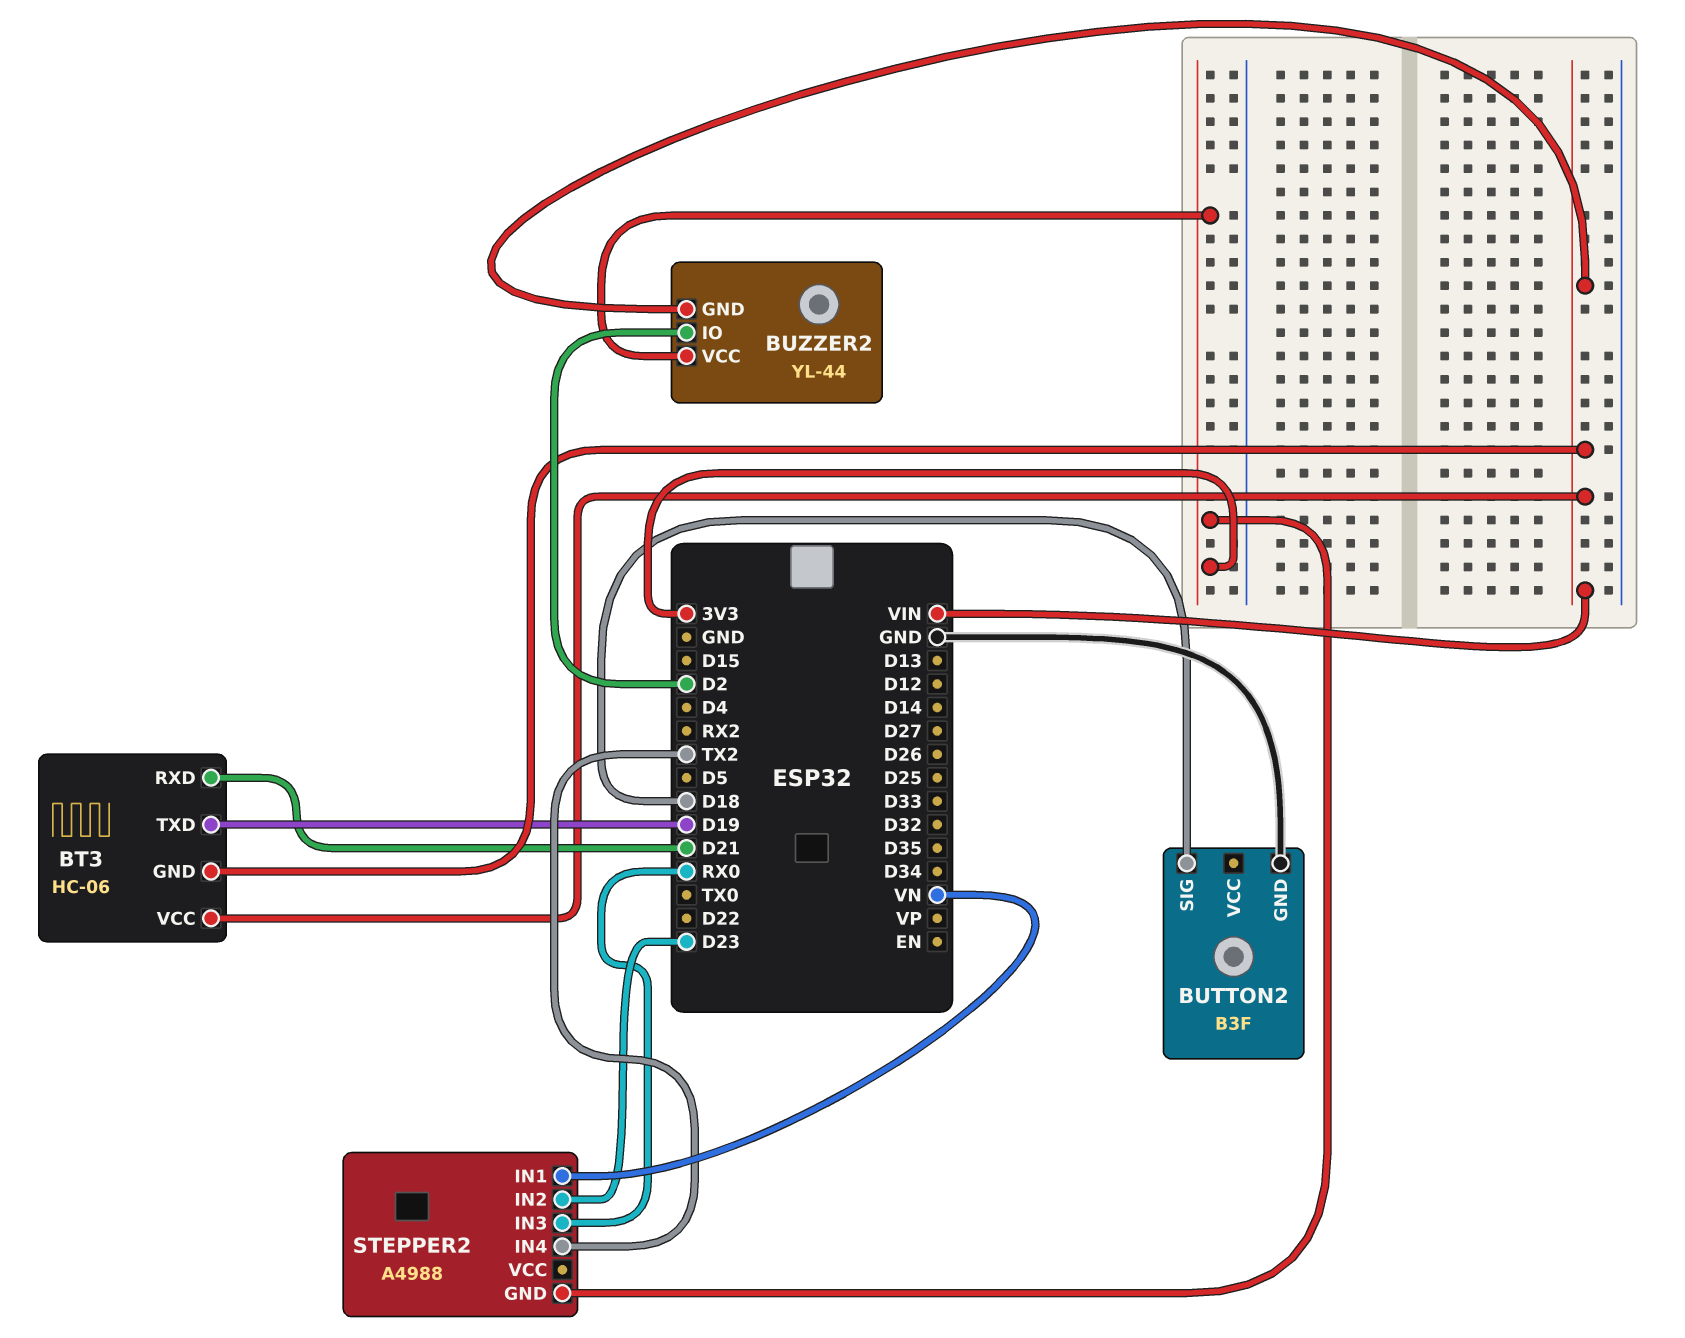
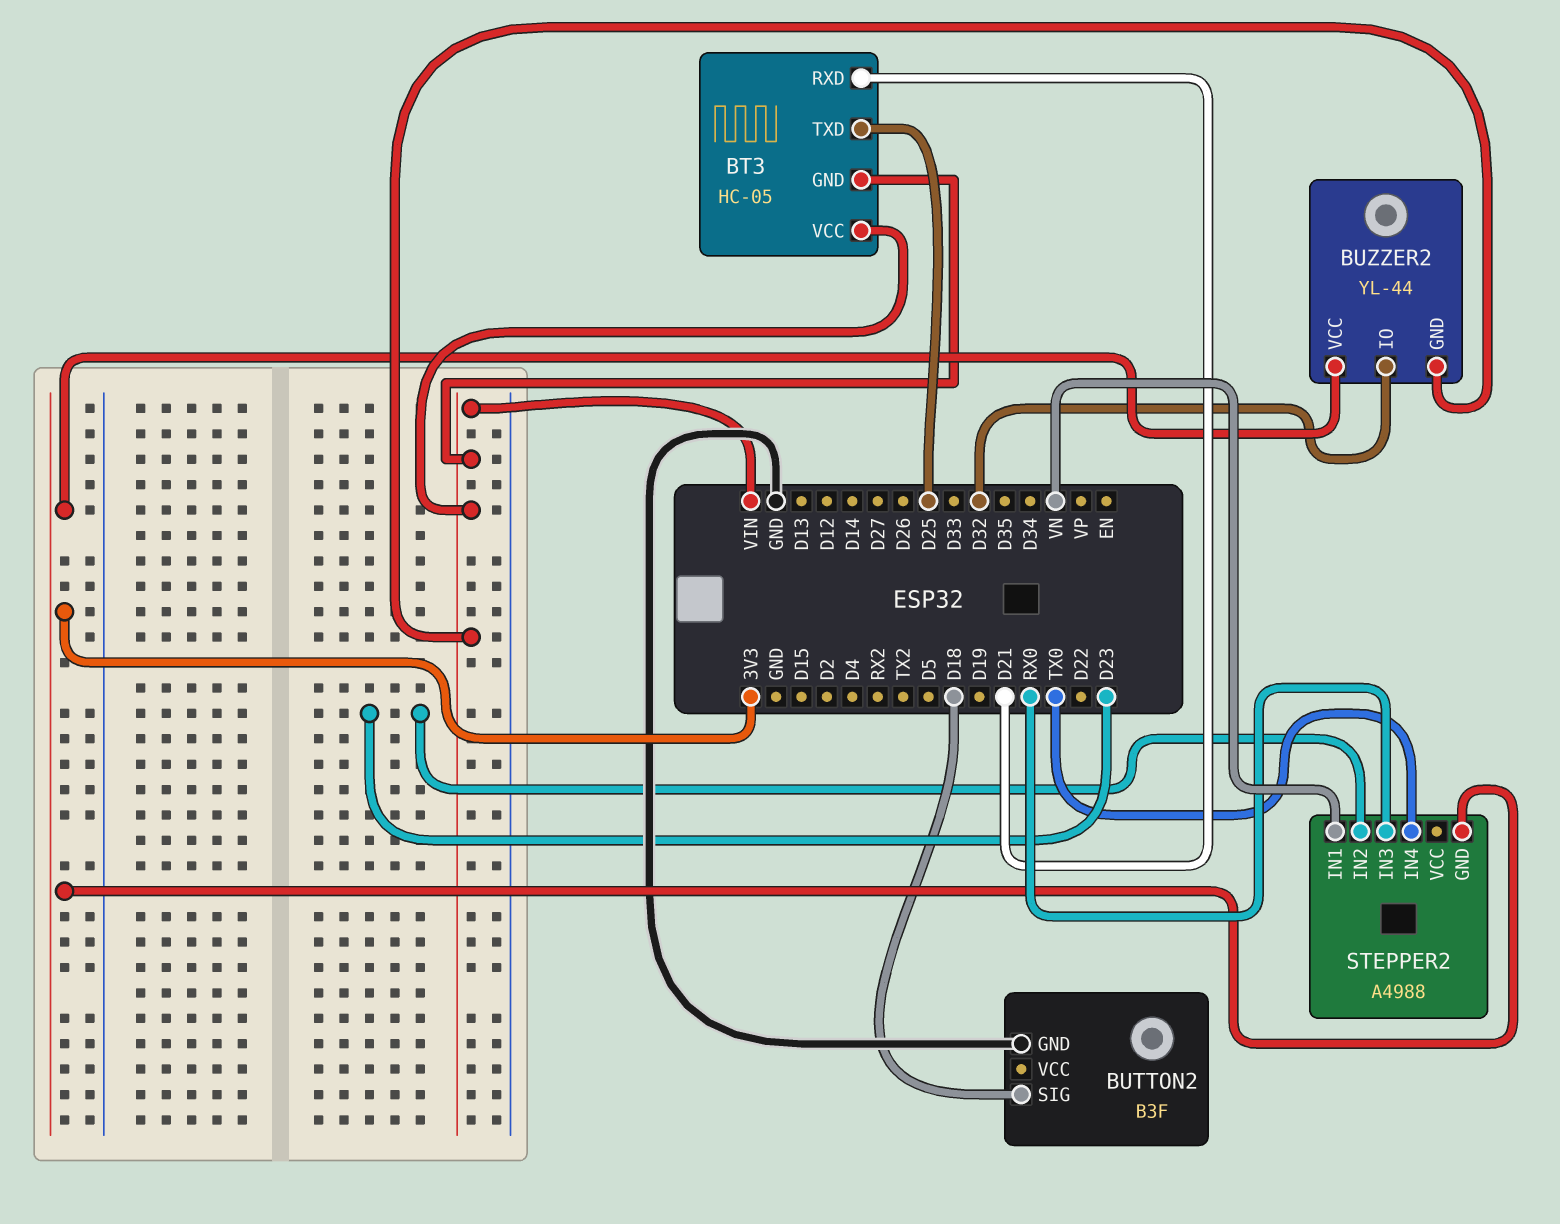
BT3: HC-06 -> HC-05
BT3 pin TXD: D19 -> D25
BUZZER2 pin IO: D2 -> D32
STEPPER2 pin IN4: TX2 -> TX0

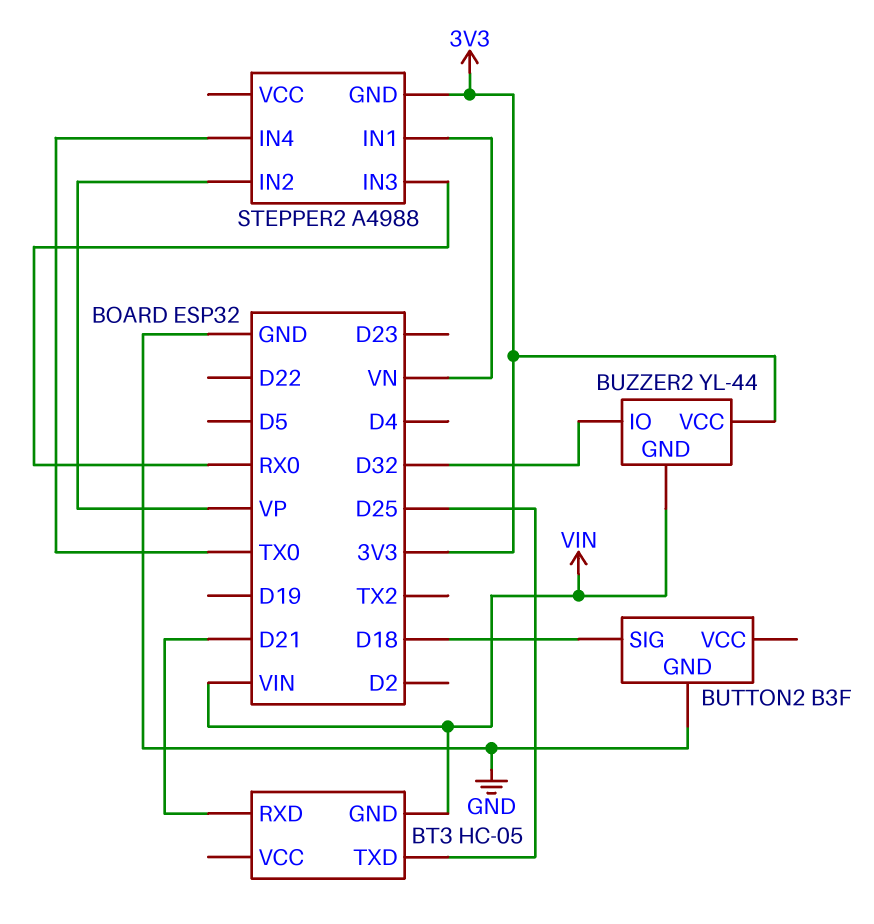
BT3 pin VCC: VIN -> none
STEPPER2 pin IN2: D23 -> VP

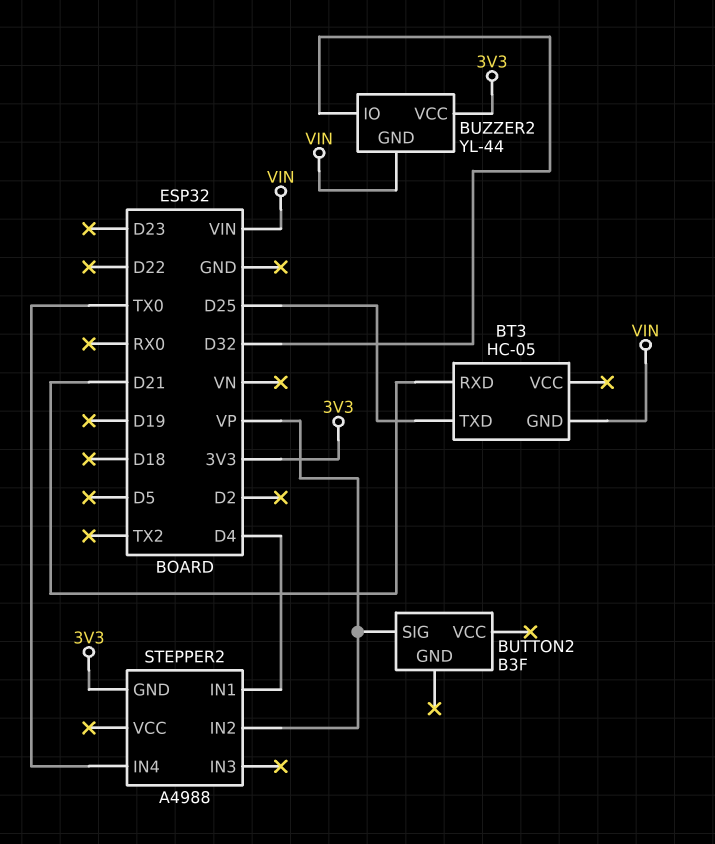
BUTTON2 pin GND: GND -> none
BUTTON2 pin SIG: D18 -> VP
STEPPER2 pin IN1: VN -> D4
STEPPER2 pin IN3: RX0 -> none

